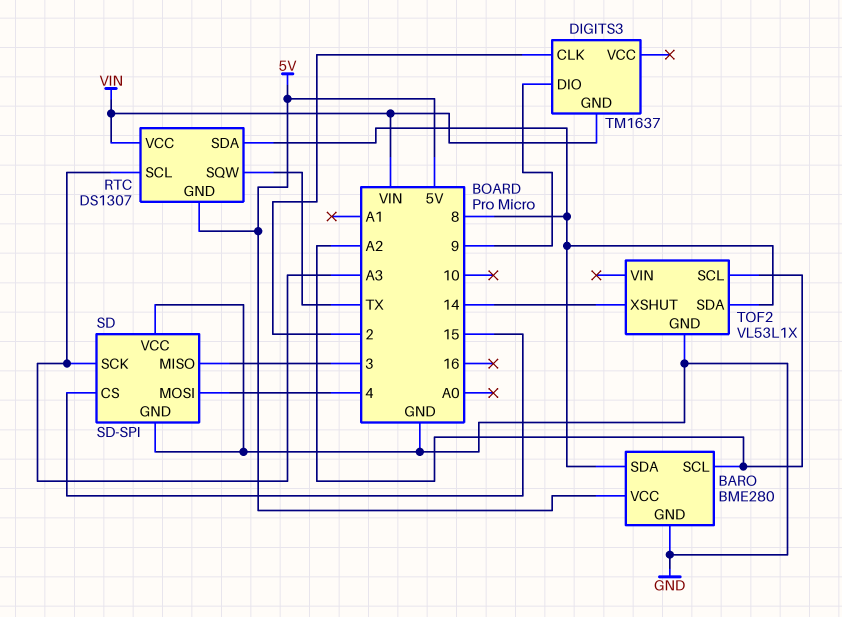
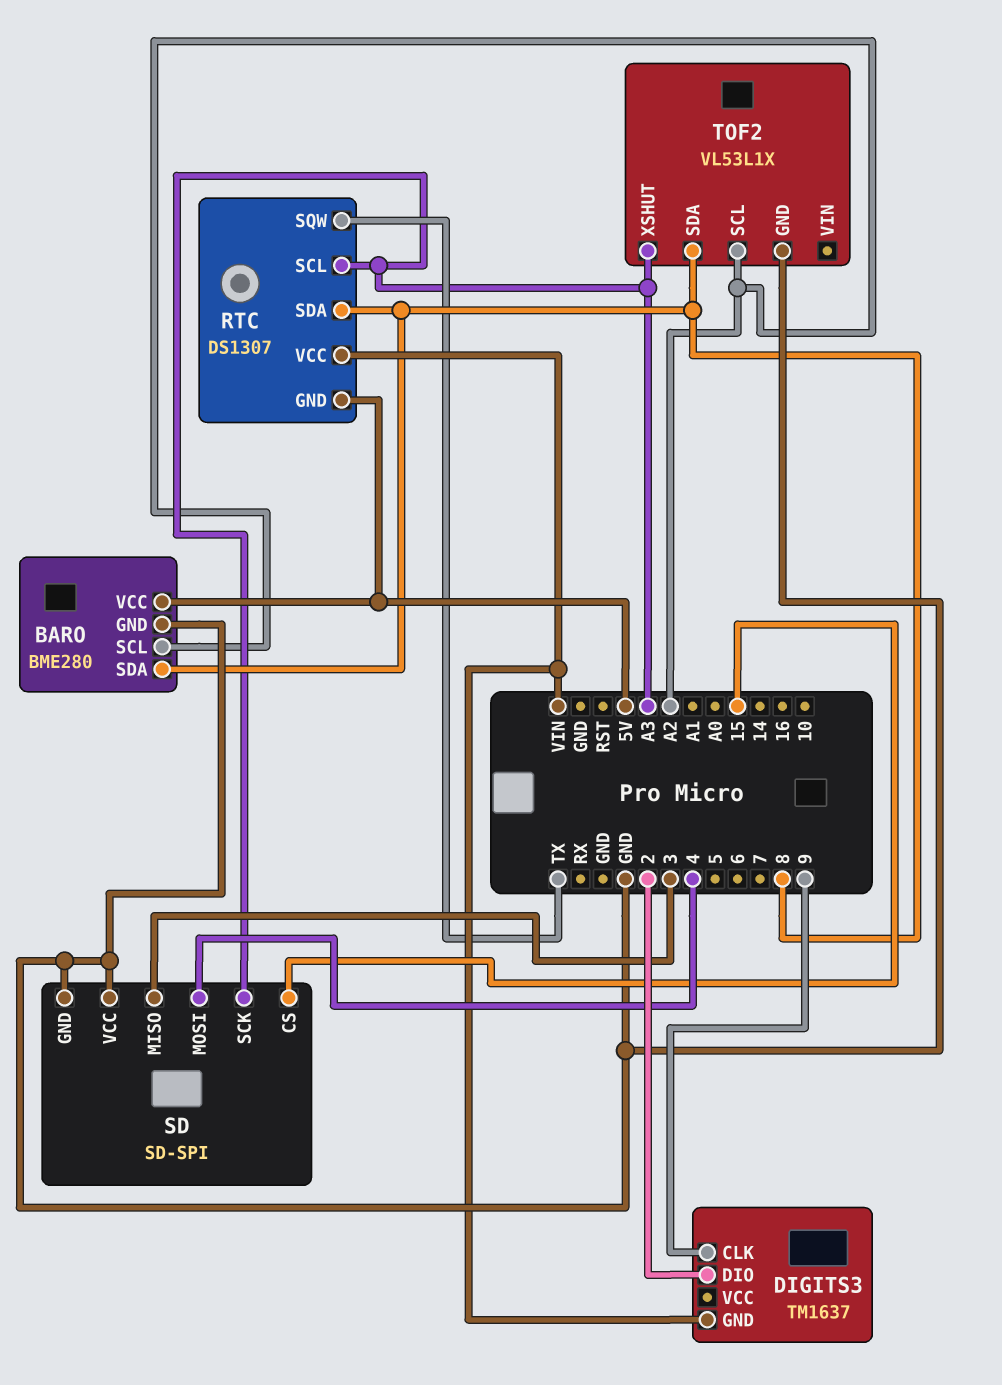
DIGITS3 pin CLK: 2 -> 9
DIGITS3 pin DIO: 9 -> 2
TOF2 pin XSHUT: 14 -> A3

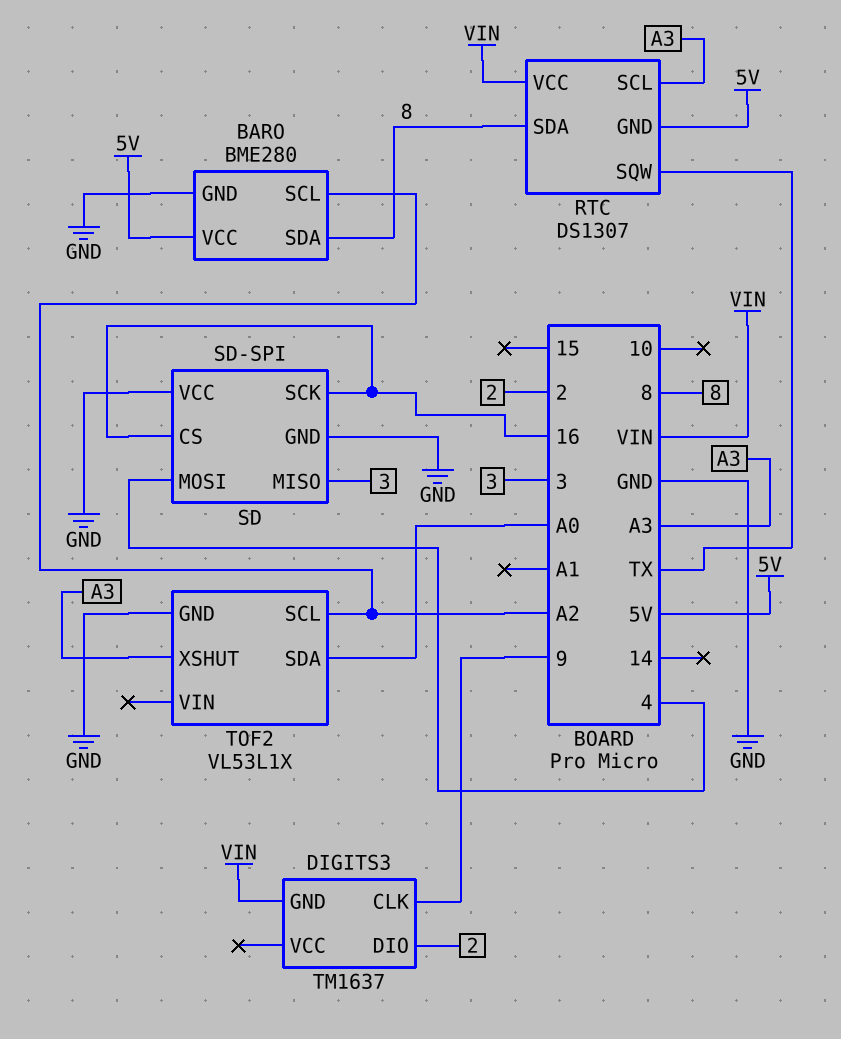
SD pin CS: 15 -> 16
SD pin SCK: A3 -> 16
TOF2 pin SDA: 8 -> A0

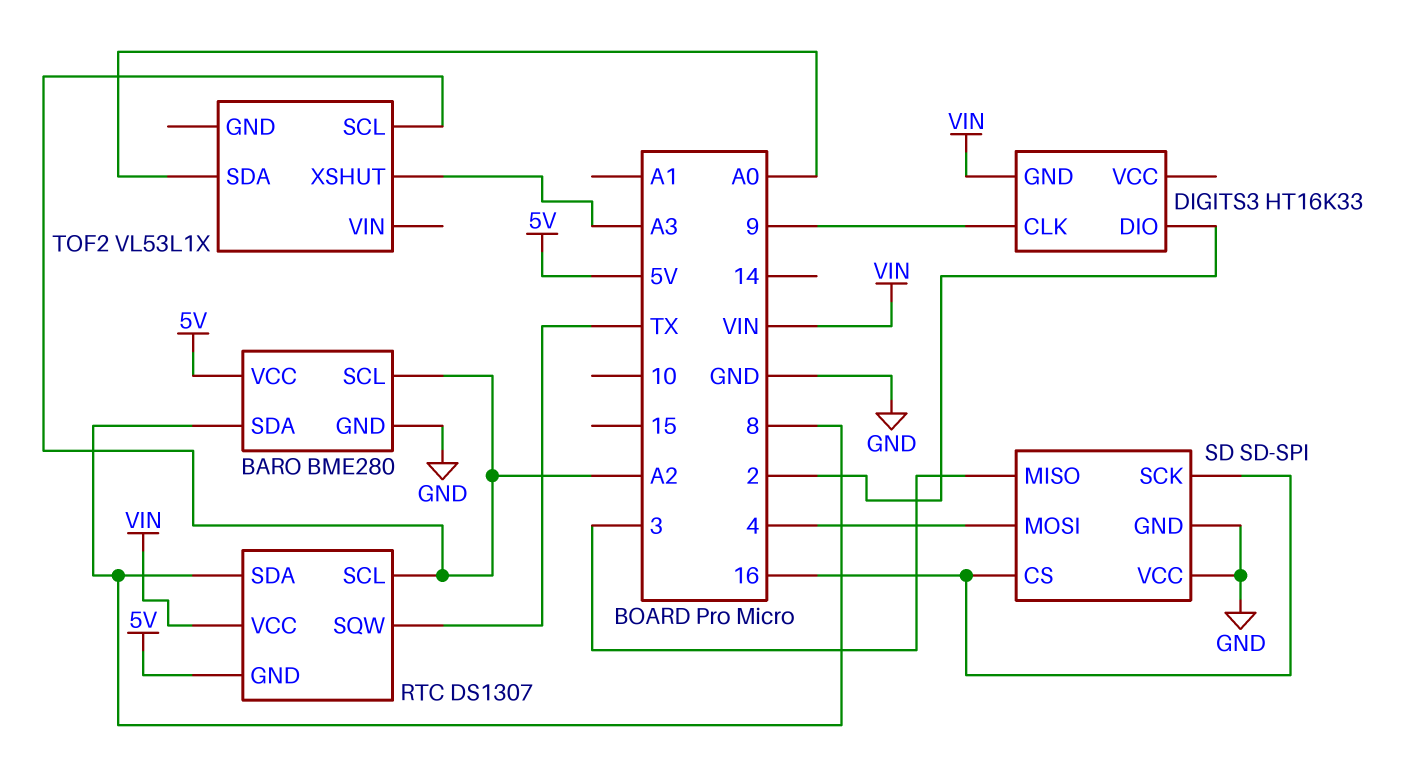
DIGITS3: TM1637 -> HT16K33
RTC pin SCL: A3 -> A2
TOF2 pin GND: GND -> none

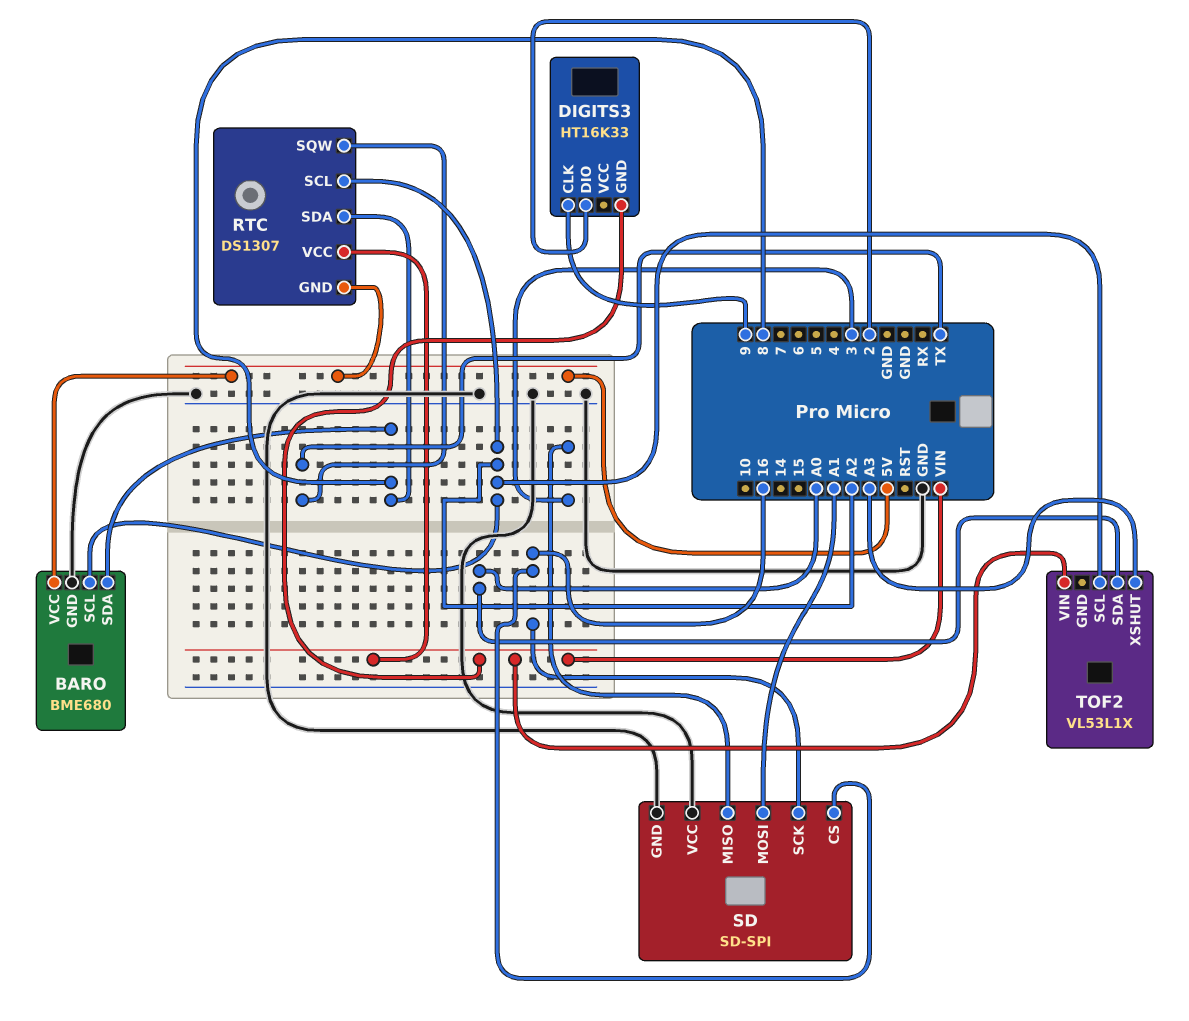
BARO: BME280 -> BME680
SD pin MOSI: 4 -> A1
TOF2 pin VIN: none -> VIN

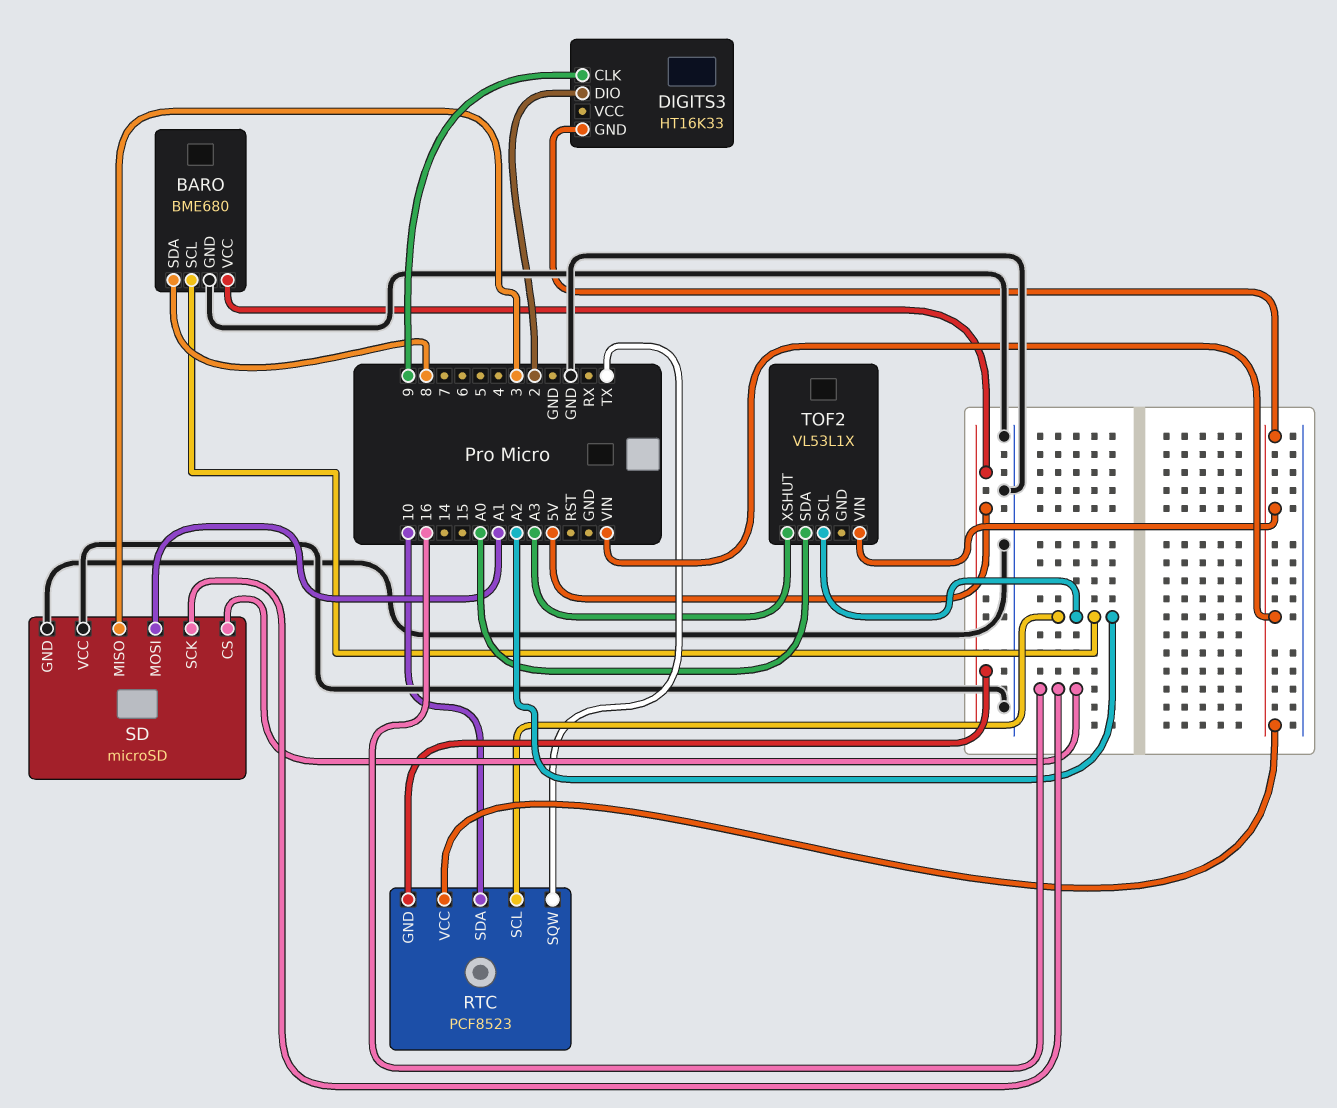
RTC: DS1307 -> PCF8523
RTC pin SDA: 8 -> 10
SD: SD-SPI -> microSD

